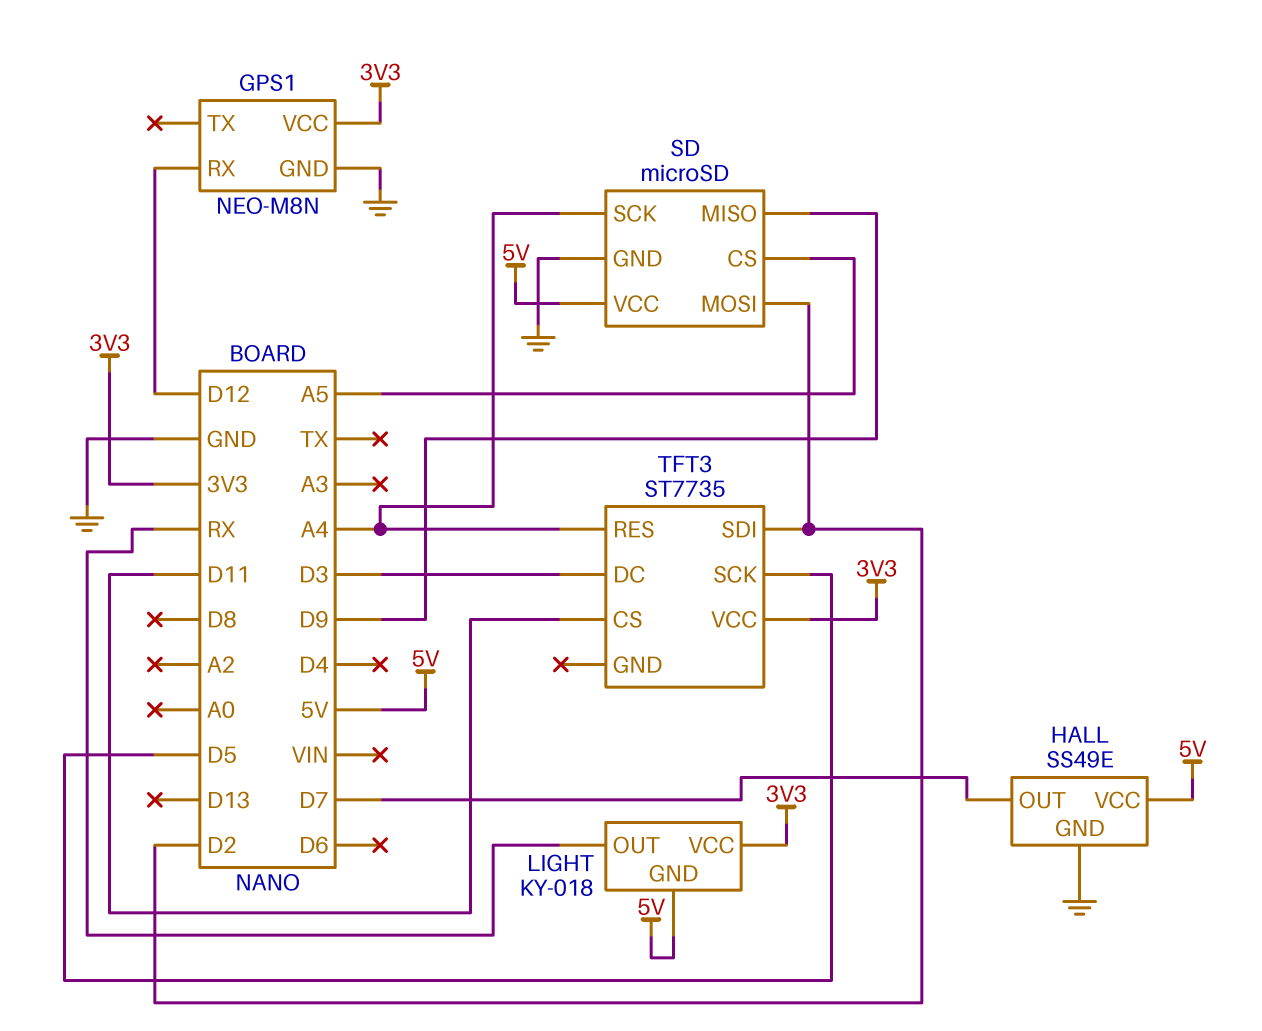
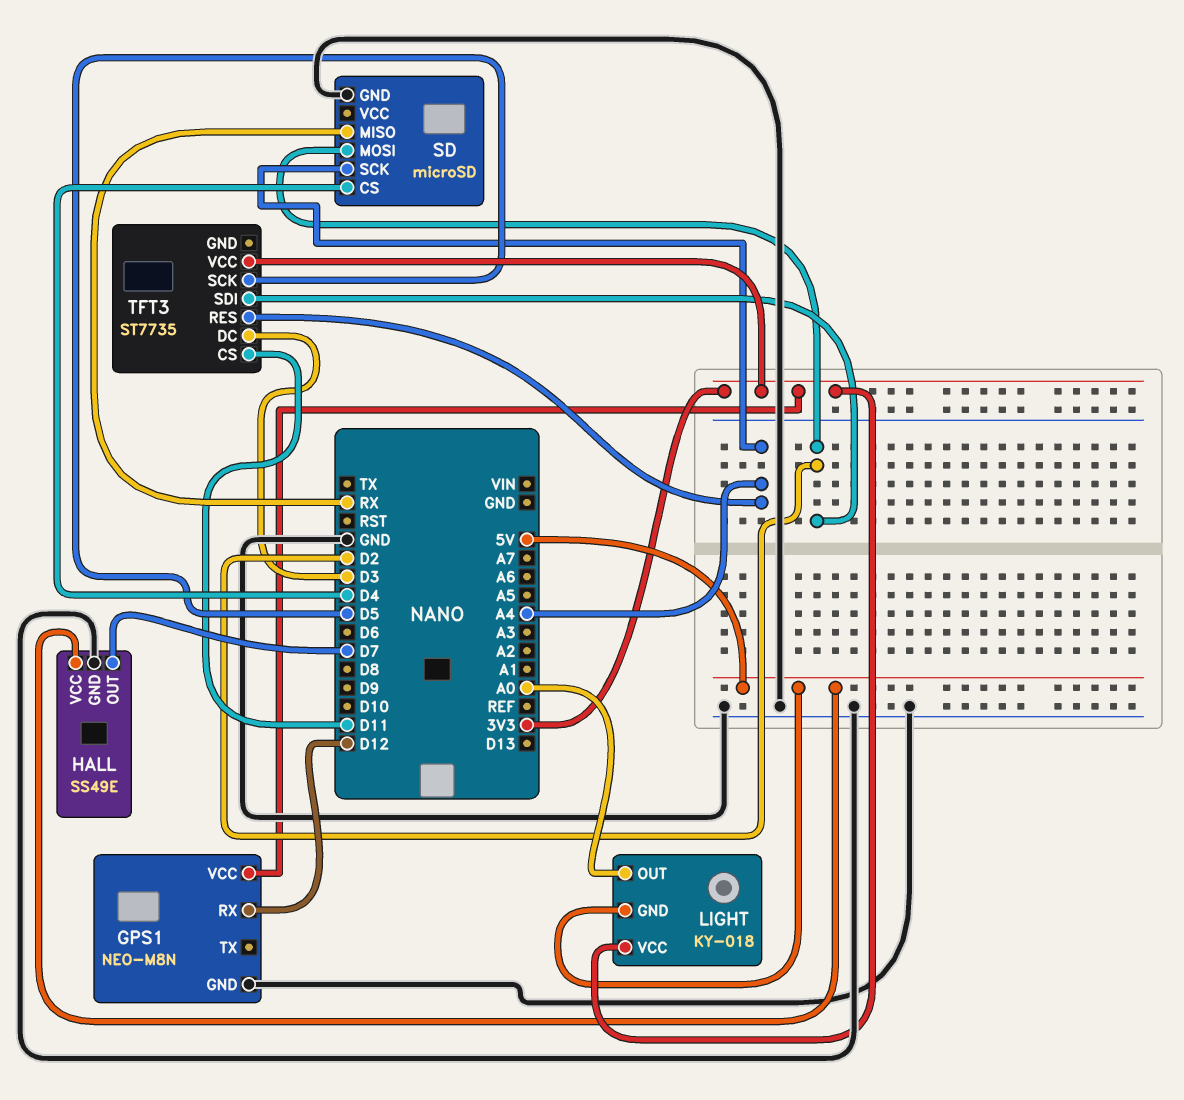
LIGHT pin OUT: RX -> A0
SD pin CS: A5 -> D4
SD pin MISO: D9 -> RX
SD pin VCC: 5V -> none

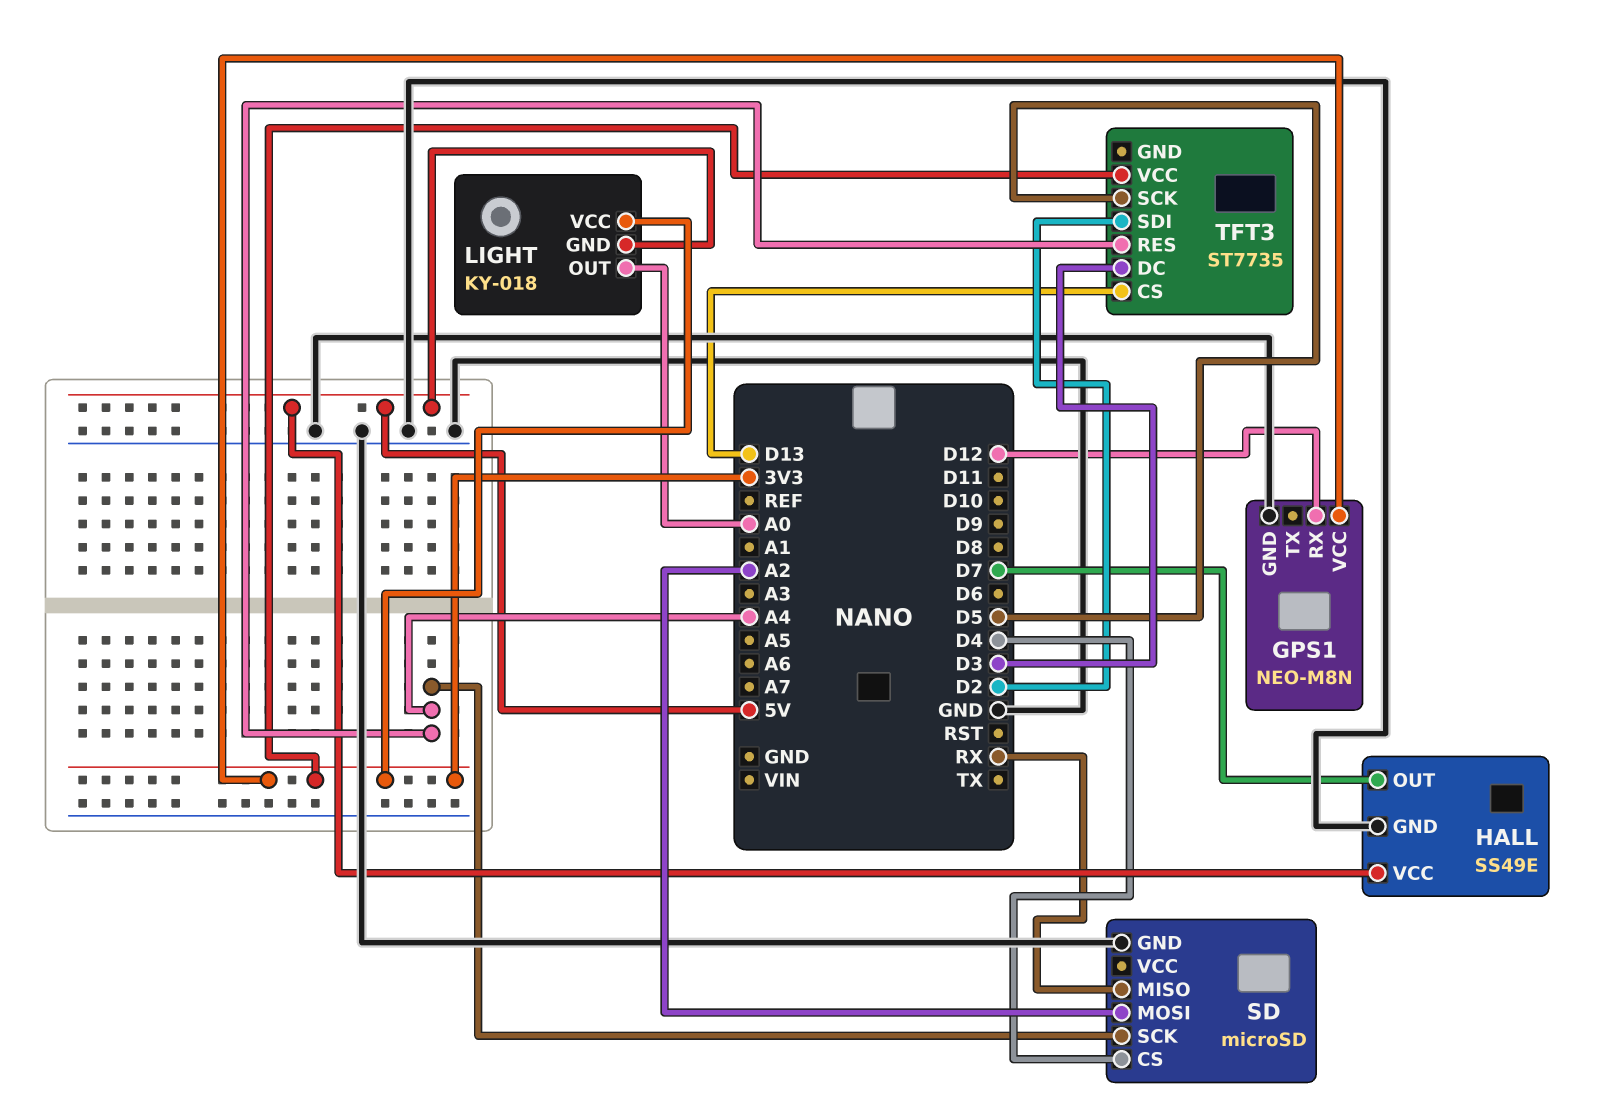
SD pin MOSI: D2 -> A2
TFT3 pin CS: D11 -> D13

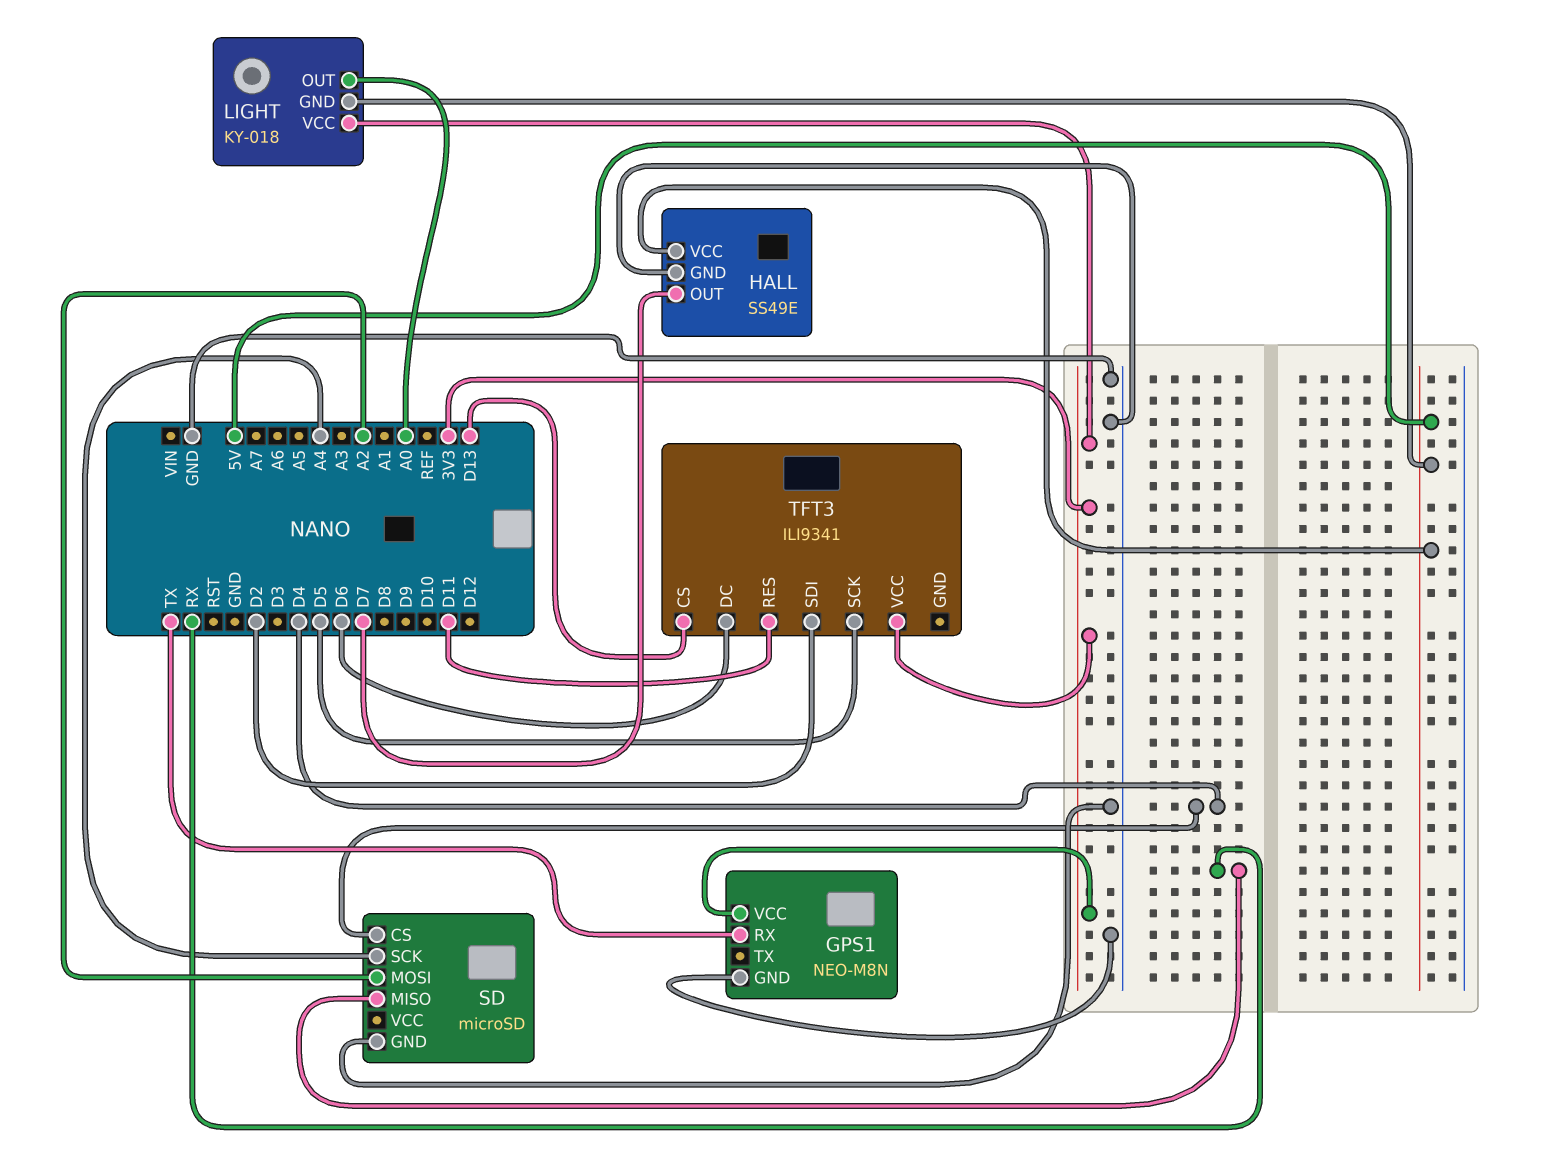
GPS1 pin RX: D12 -> TX
TFT3: ST7735 -> ILI9341
TFT3 pin DC: D3 -> D6
TFT3 pin RES: A4 -> D11

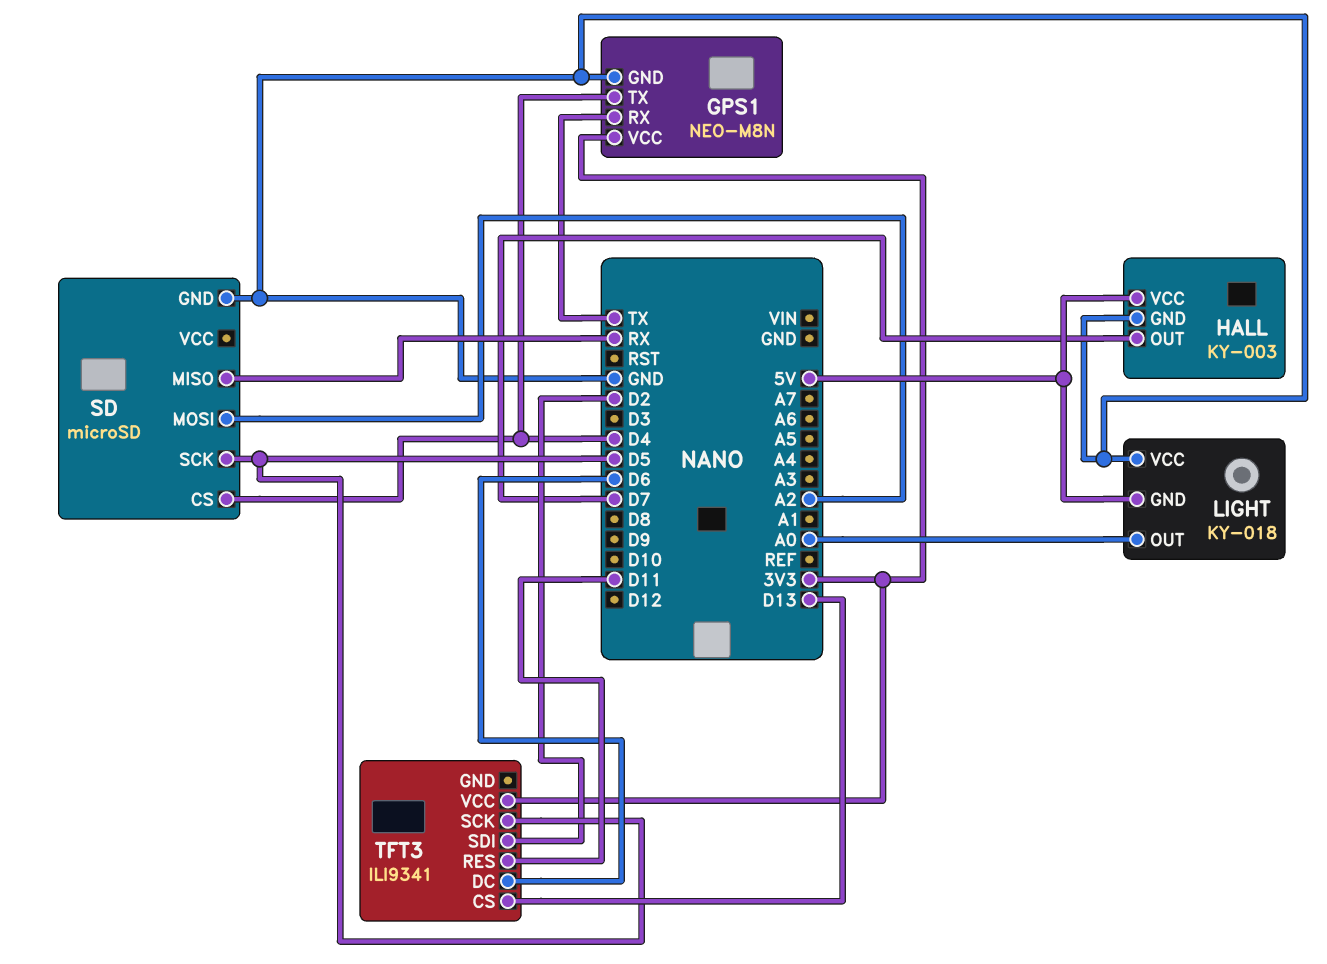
GPS1 pin TX: none -> D4
HALL: SS49E -> KY-003
LIGHT pin VCC: 3V3 -> GND
SD pin SCK: A4 -> D5

